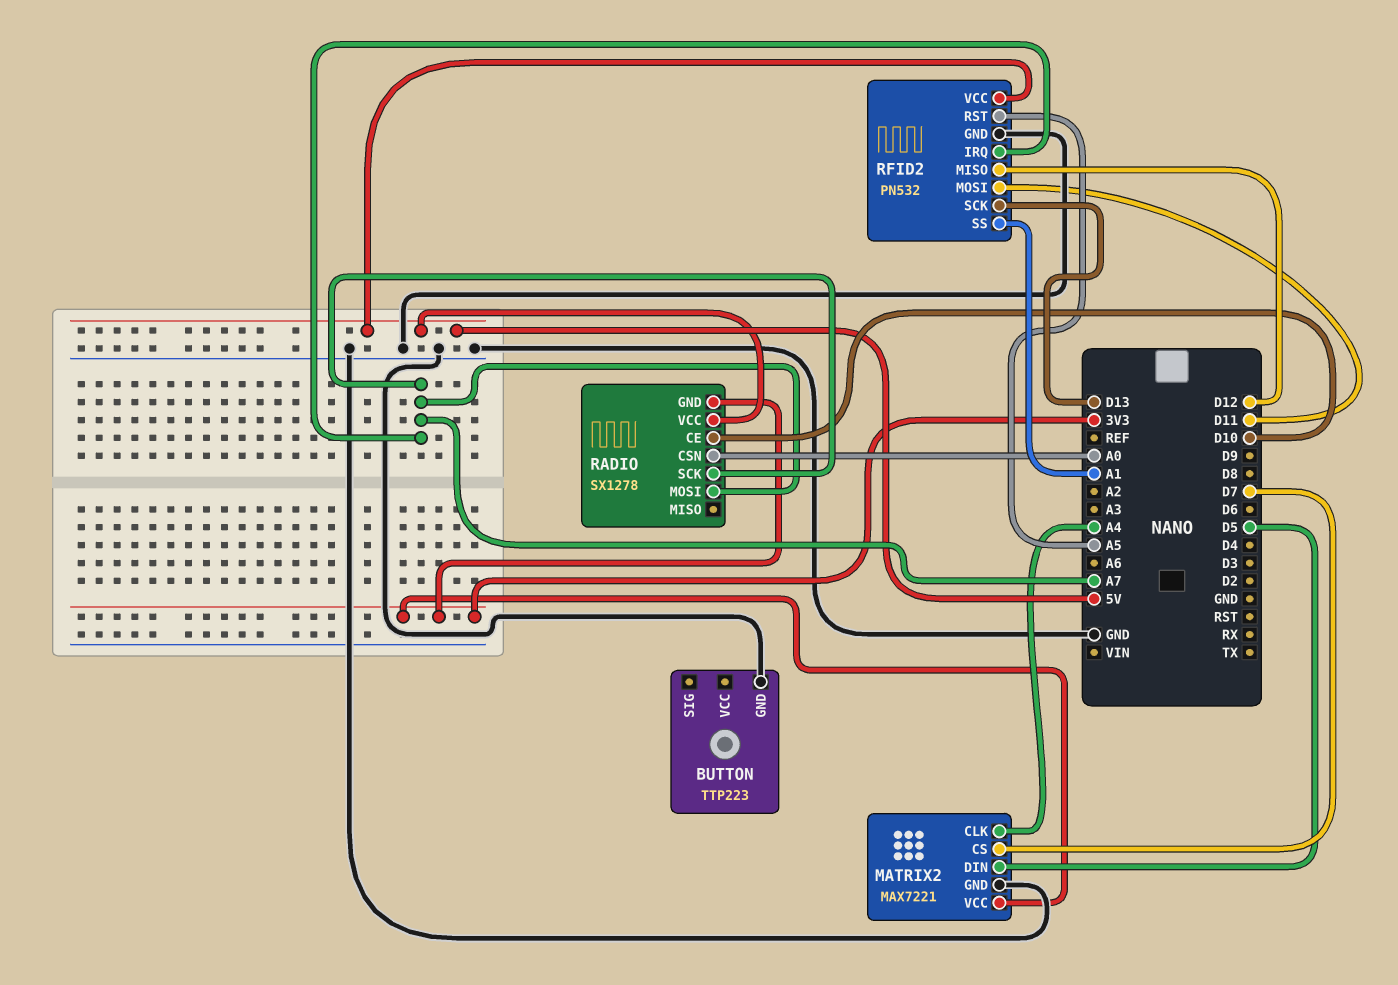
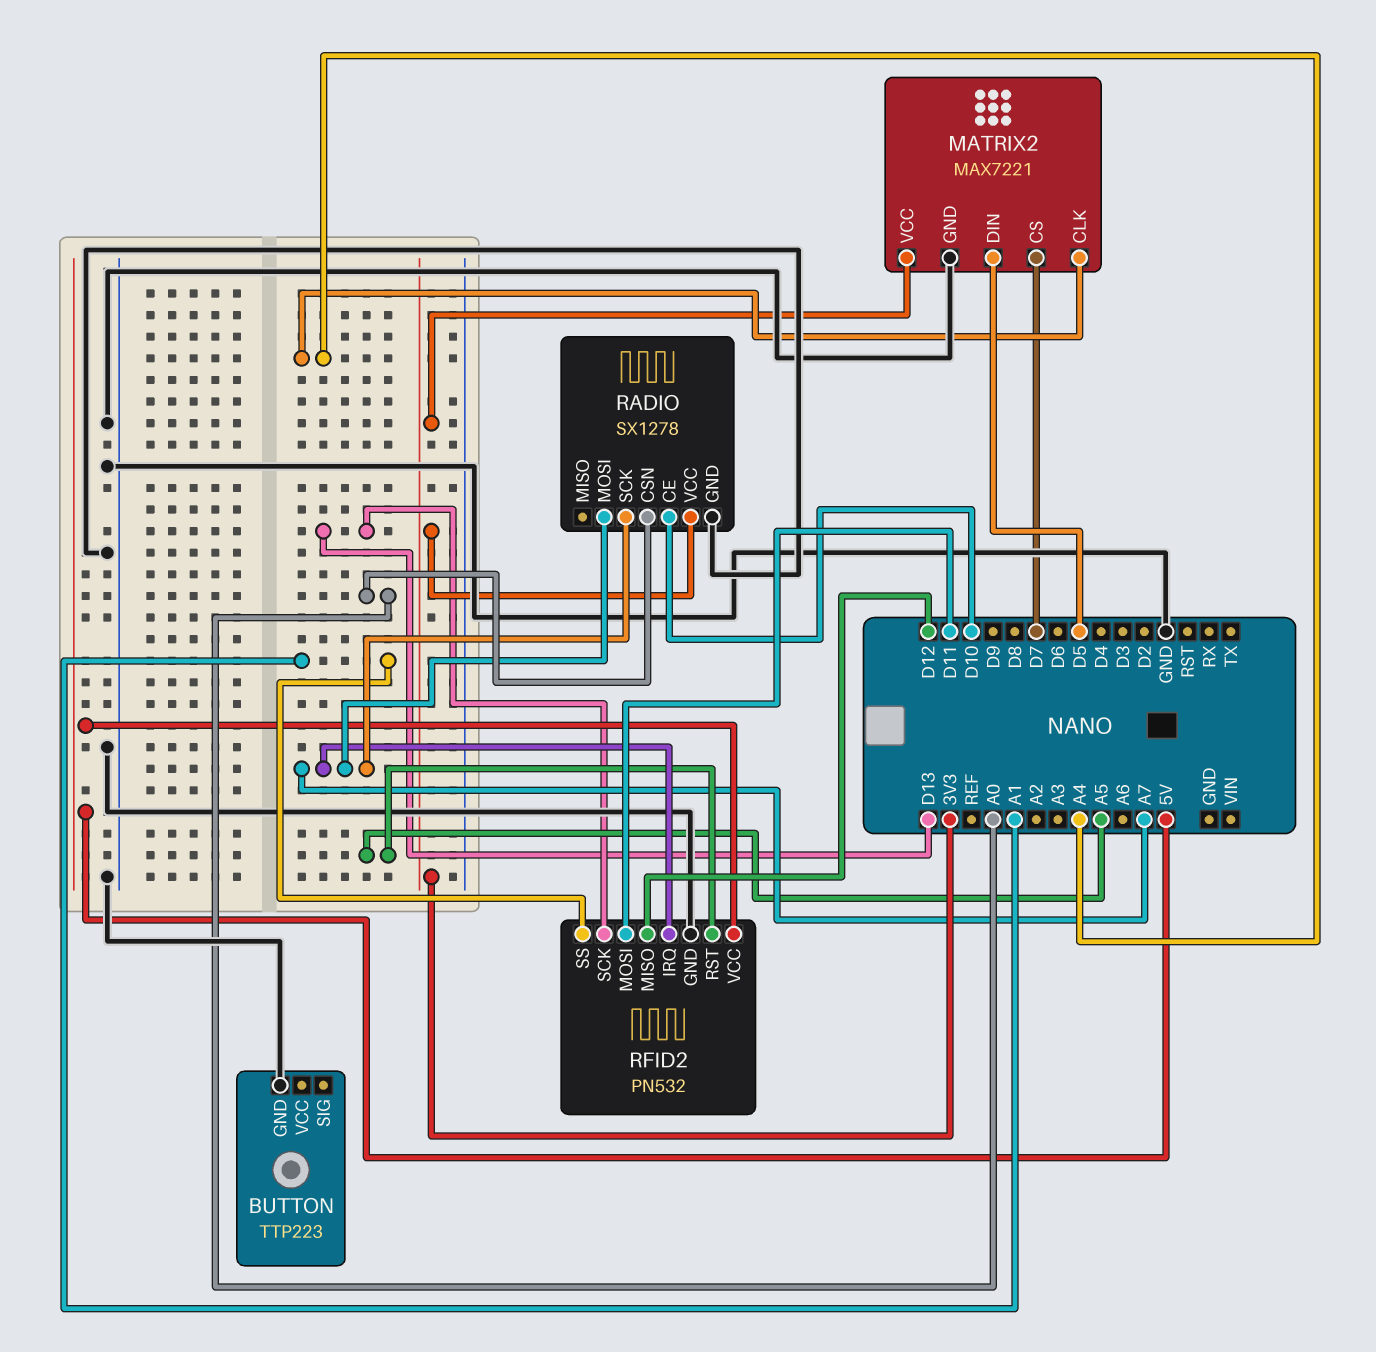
RADIO pin GND: 3V3 -> GND
RADIO pin VCC: 5V -> 3V3

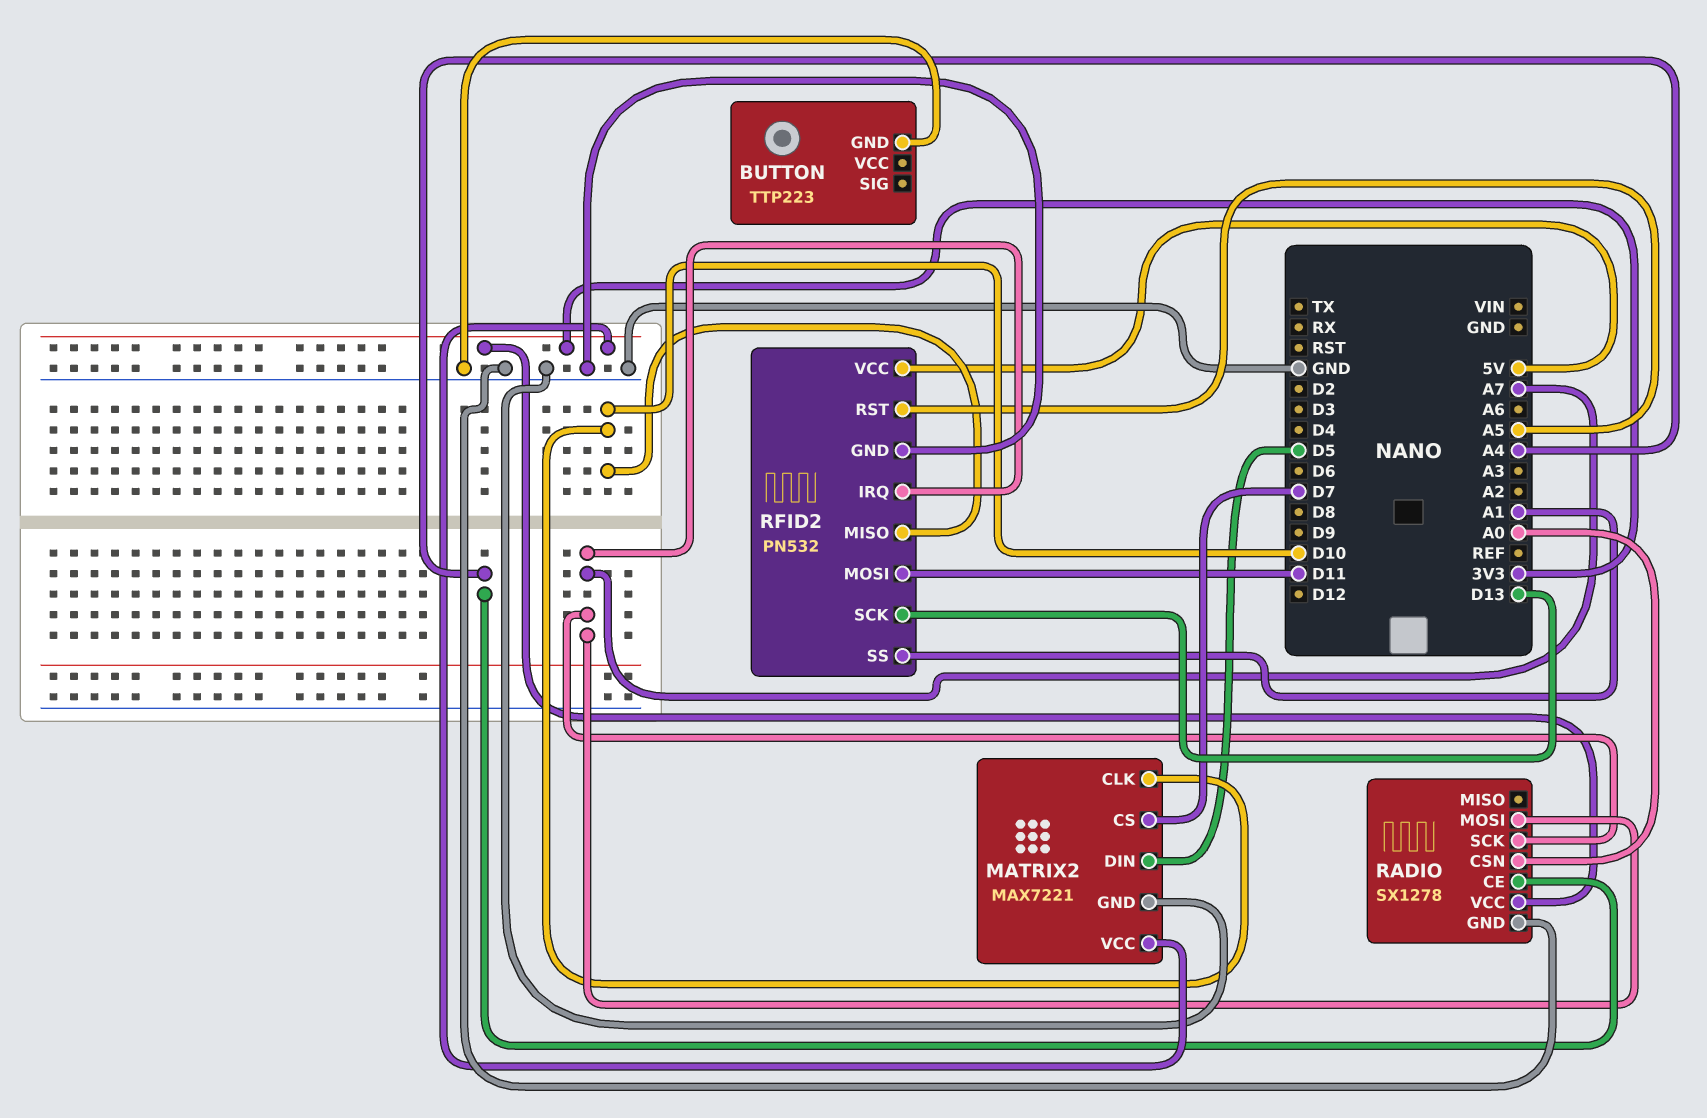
MATRIX2 pin CLK: A4 -> D10
RADIO pin CE: D10 -> A4
RFID2 pin MISO: D12 -> D10

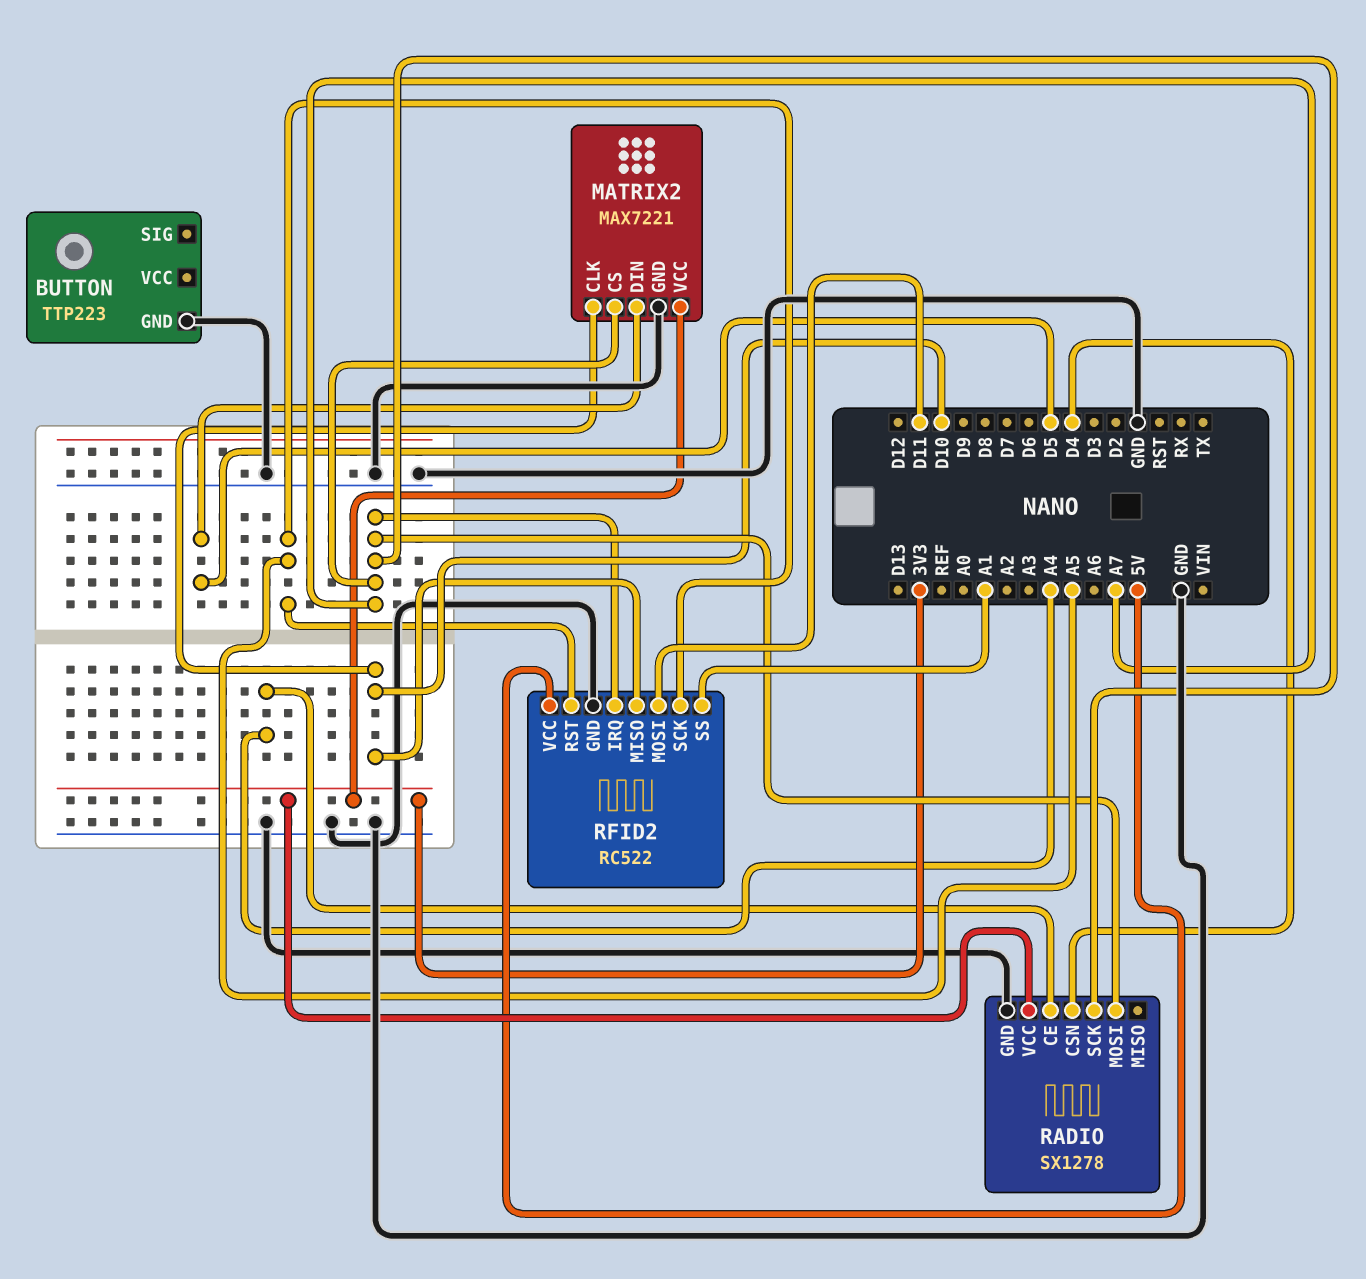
MATRIX2 pin CS: D7 -> A7
RADIO pin CSN: A0 -> D4
RFID2: PN532 -> RC522
RFID2 pin SCK: D13 -> A5

